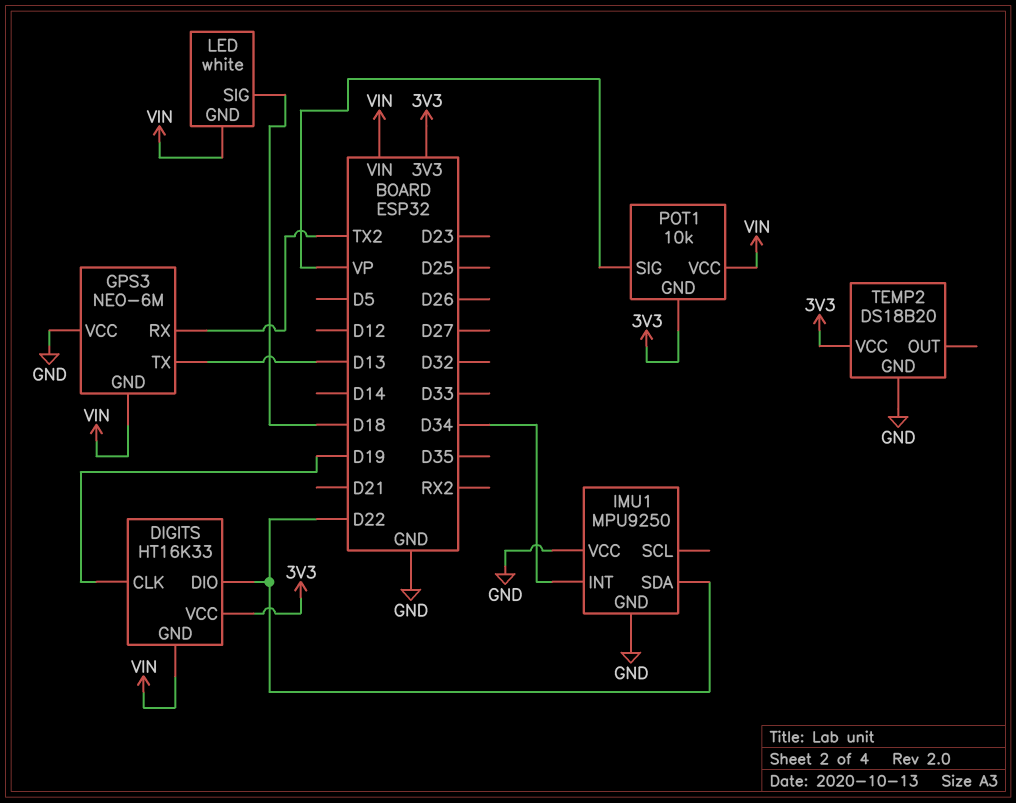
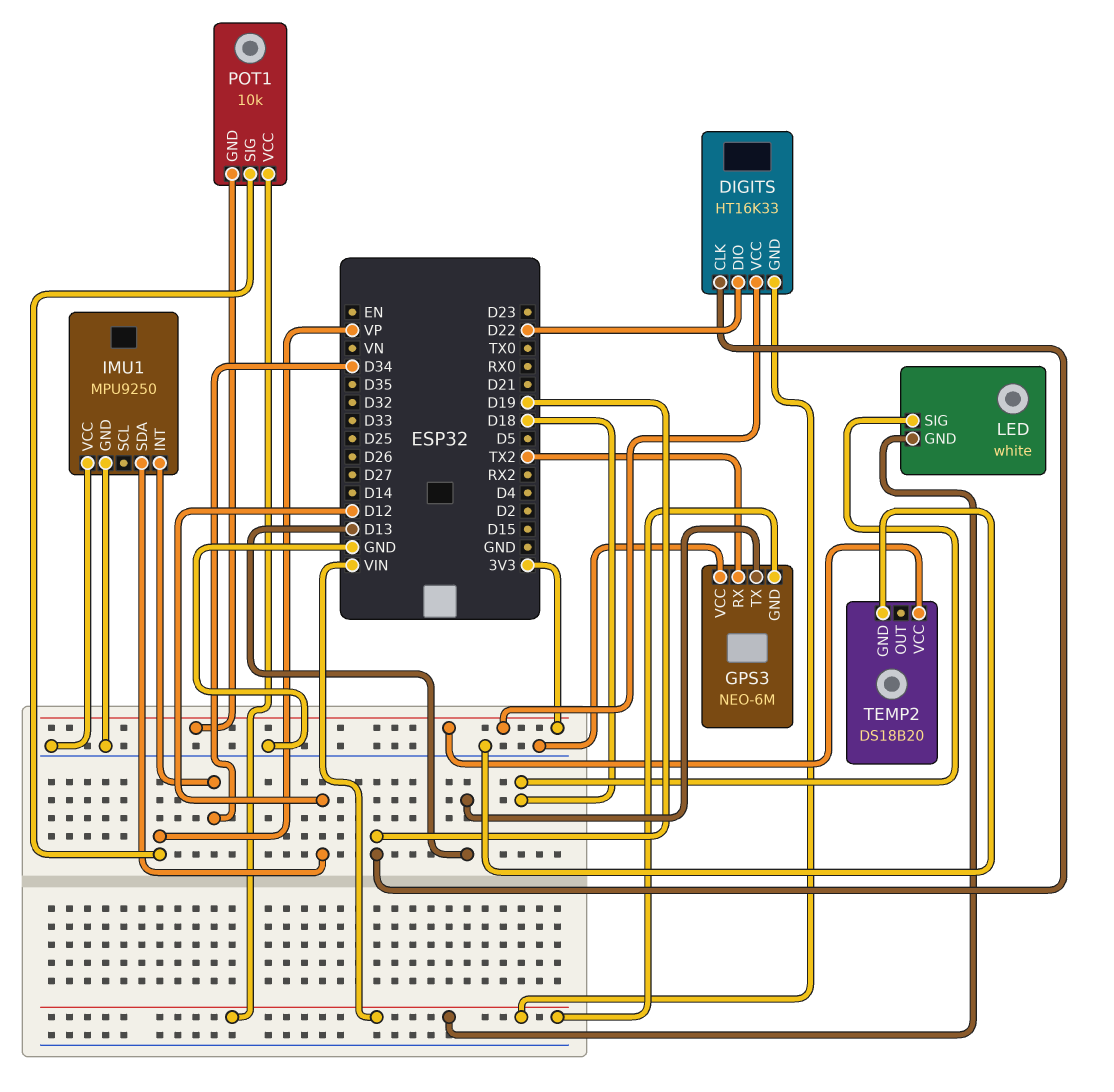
IMU1 pin SDA: D22 -> D12

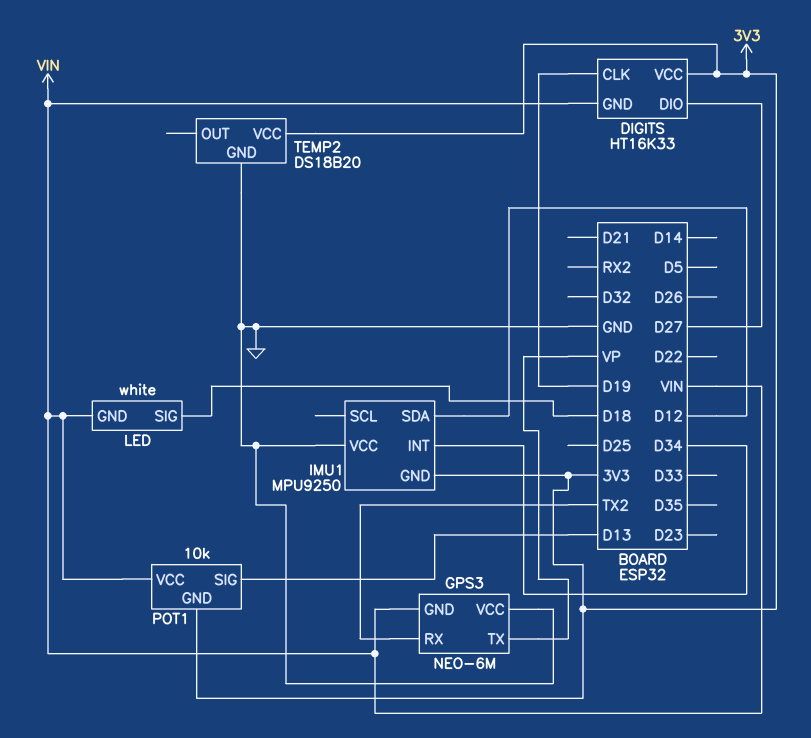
DIGITS pin DIO: D22 -> D27
GPS3 pin TX: D13 -> VP
IMU1 pin GND: GND -> 3V3
POT1 pin SIG: VP -> D13

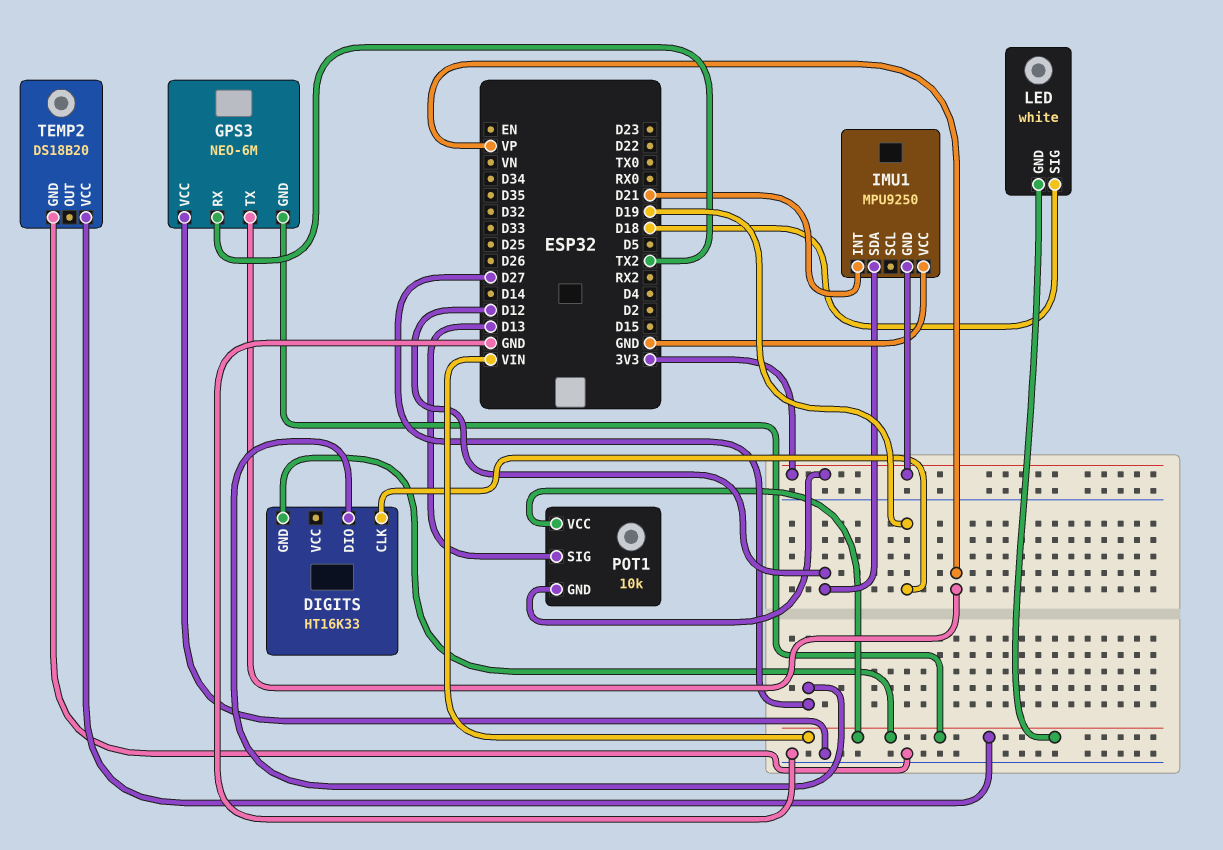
DIGITS pin VCC: 3V3 -> none
IMU1 pin INT: D34 -> D21
TEMP2 pin VCC: 3V3 -> VIN

